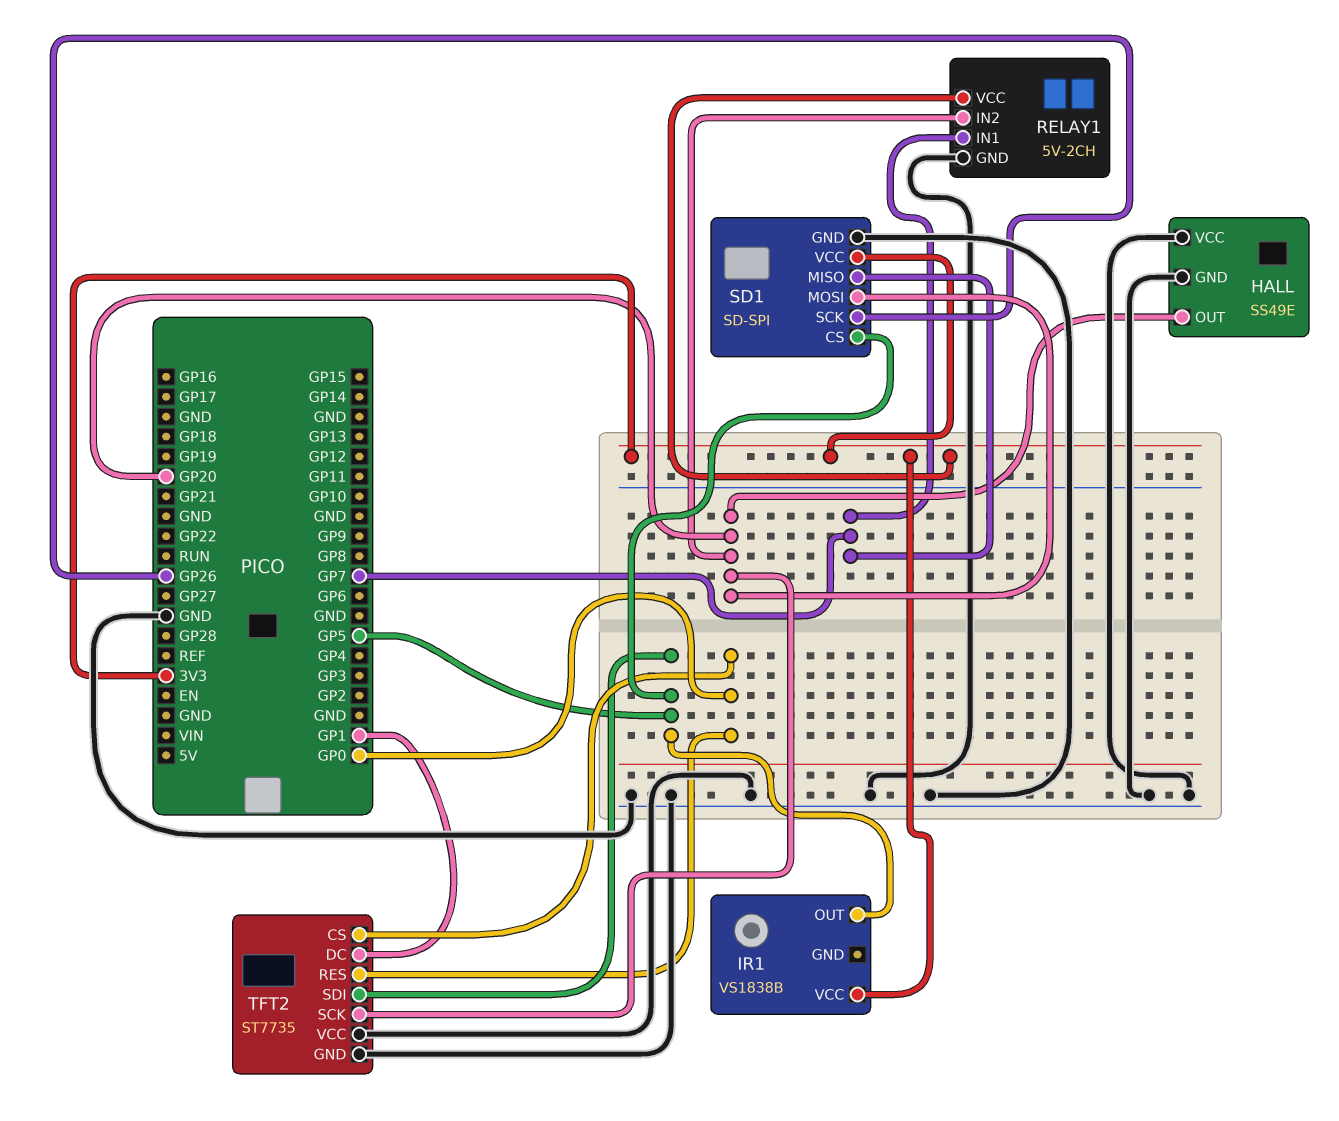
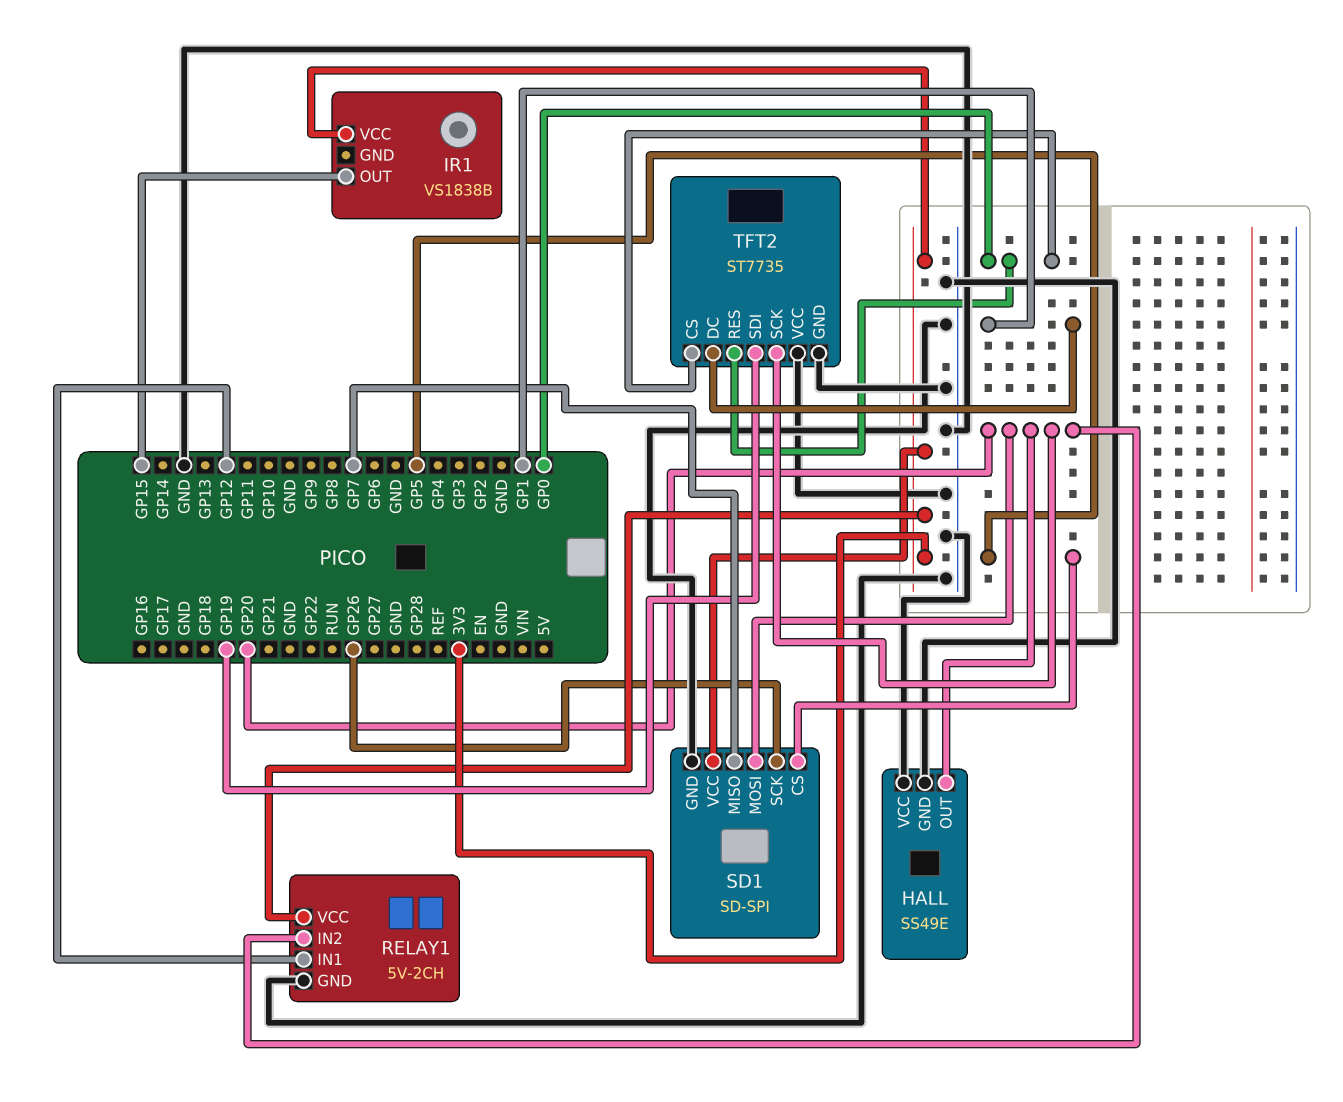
IR1 pin OUT: GP5 -> GP15
RELAY1 pin IN1: GP7 -> GP12
TFT2 pin SDI: GP5 -> GP19

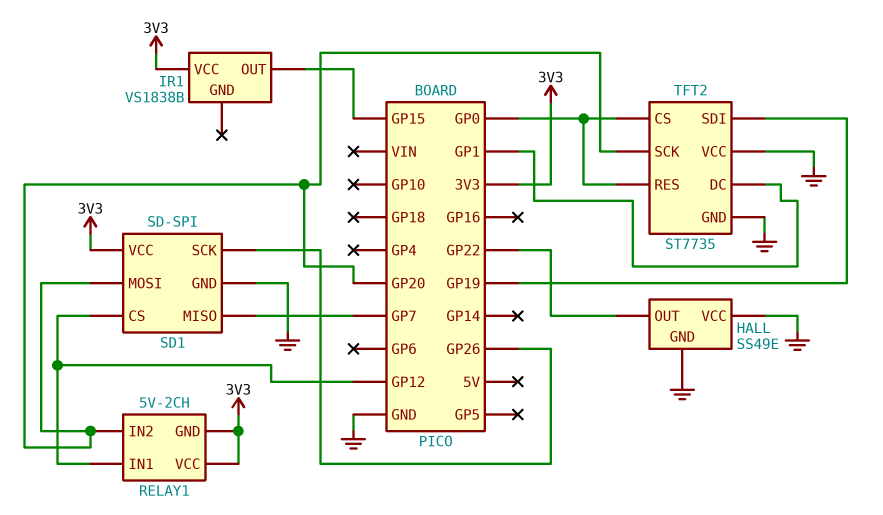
HALL pin OUT: GP20 -> GP22
RELAY1 pin GND: GND -> 3V3
SD1 pin CS: GP5 -> GP12

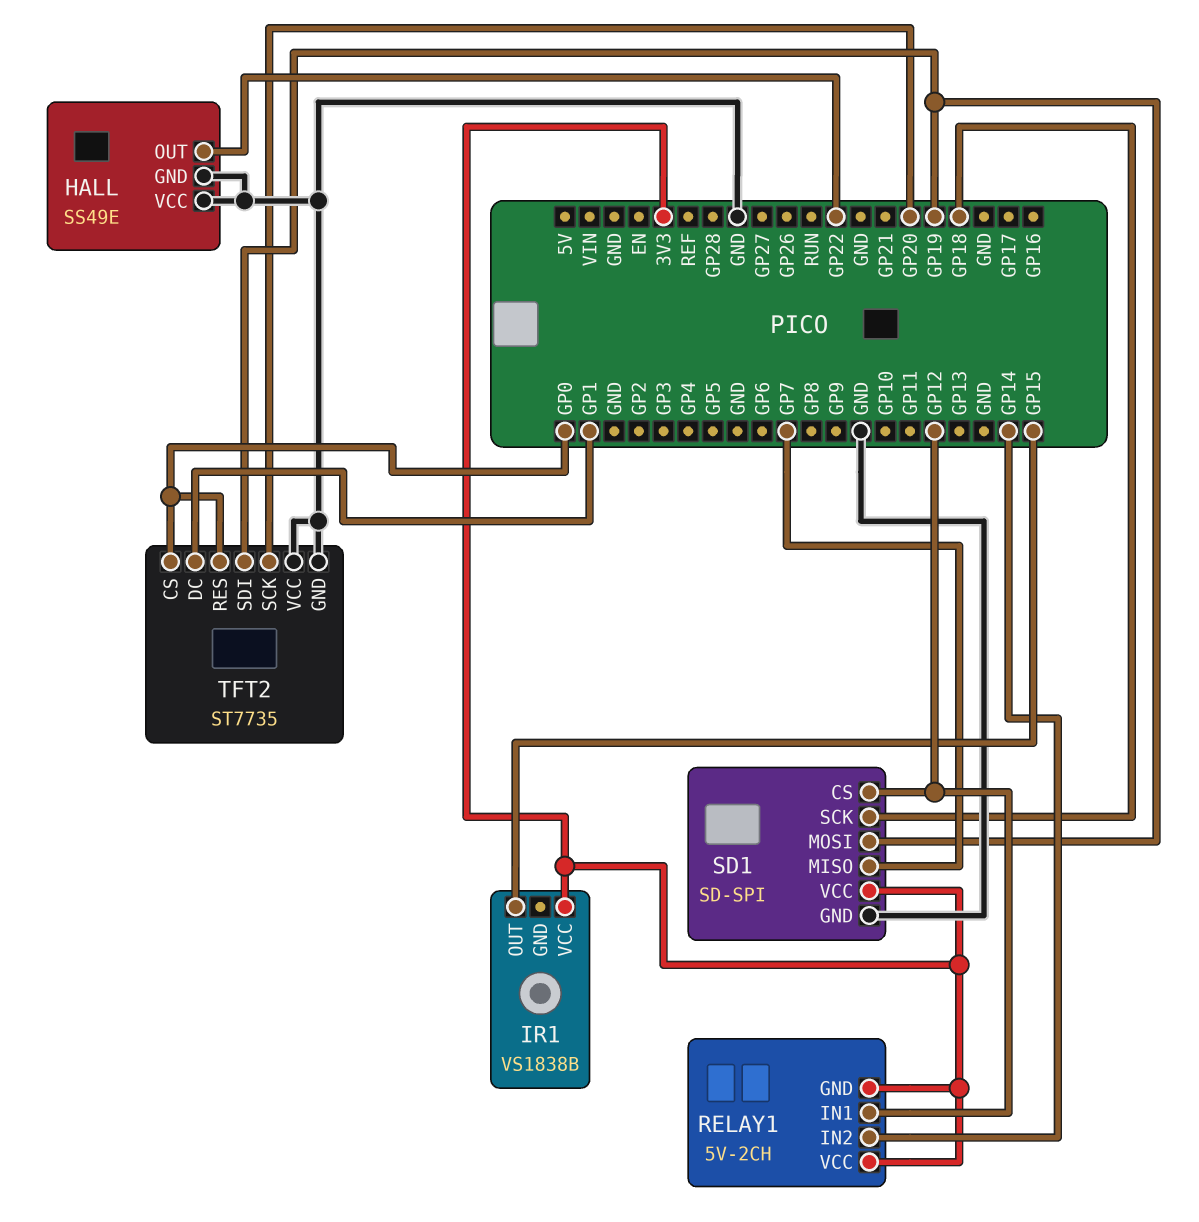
RELAY1 pin IN2: GP20 -> GP14
SD1 pin MOSI: GP20 -> GP19
SD1 pin SCK: GP26 -> GP18

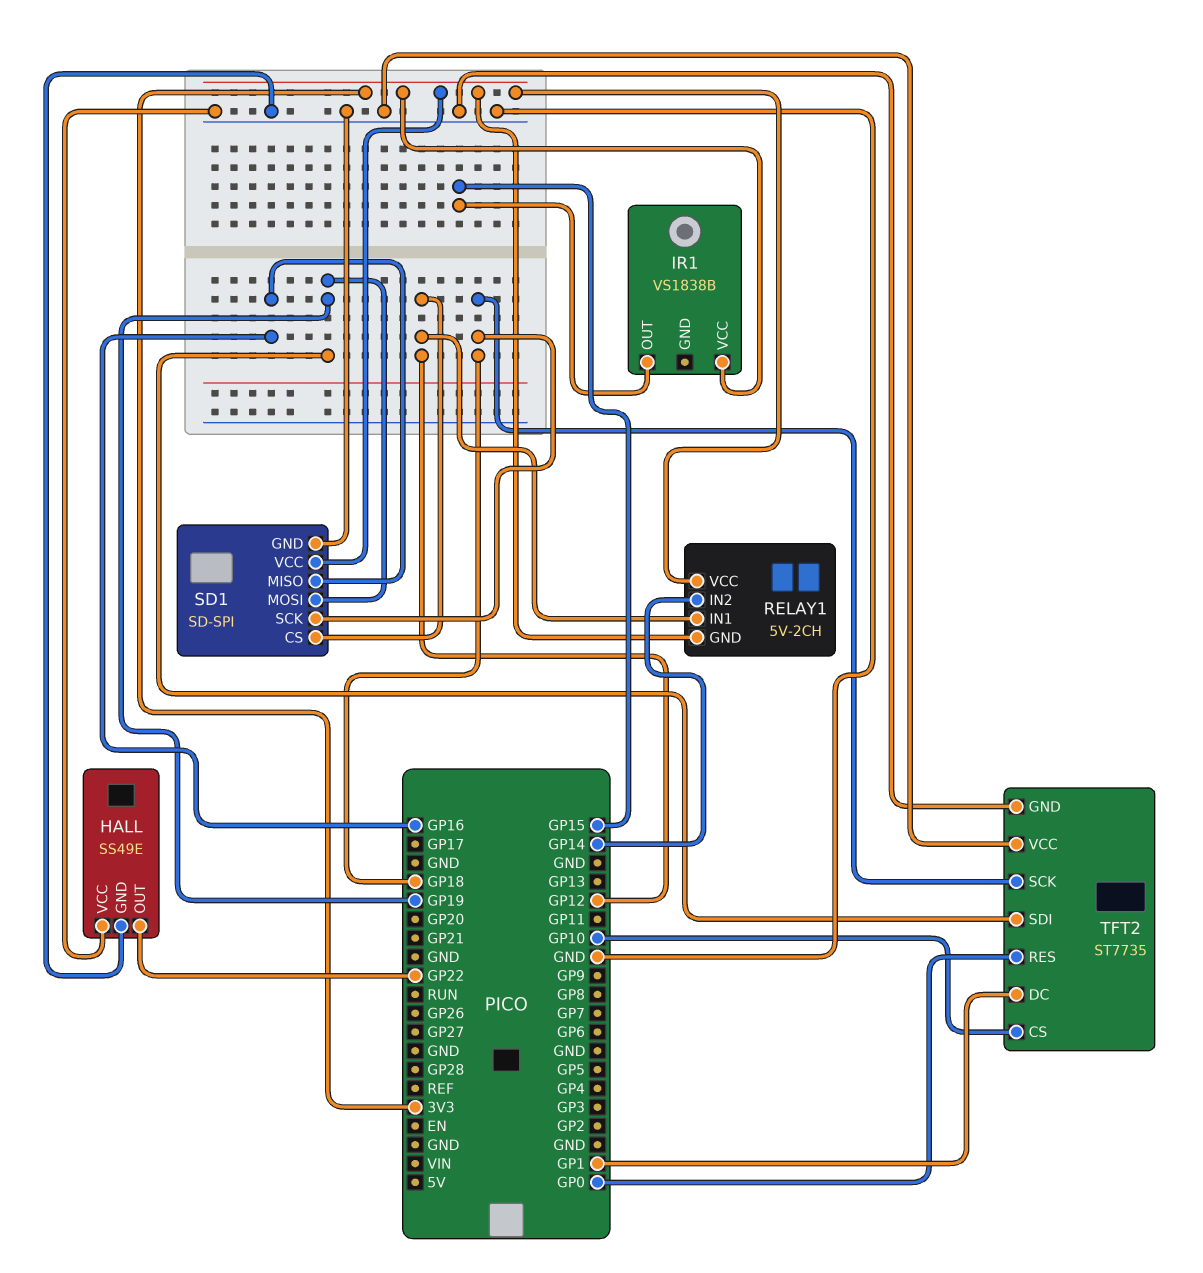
SD1 pin MISO: GP7 -> GP16
TFT2 pin CS: GP0 -> GP10
TFT2 pin SCK: GP20 -> GP18

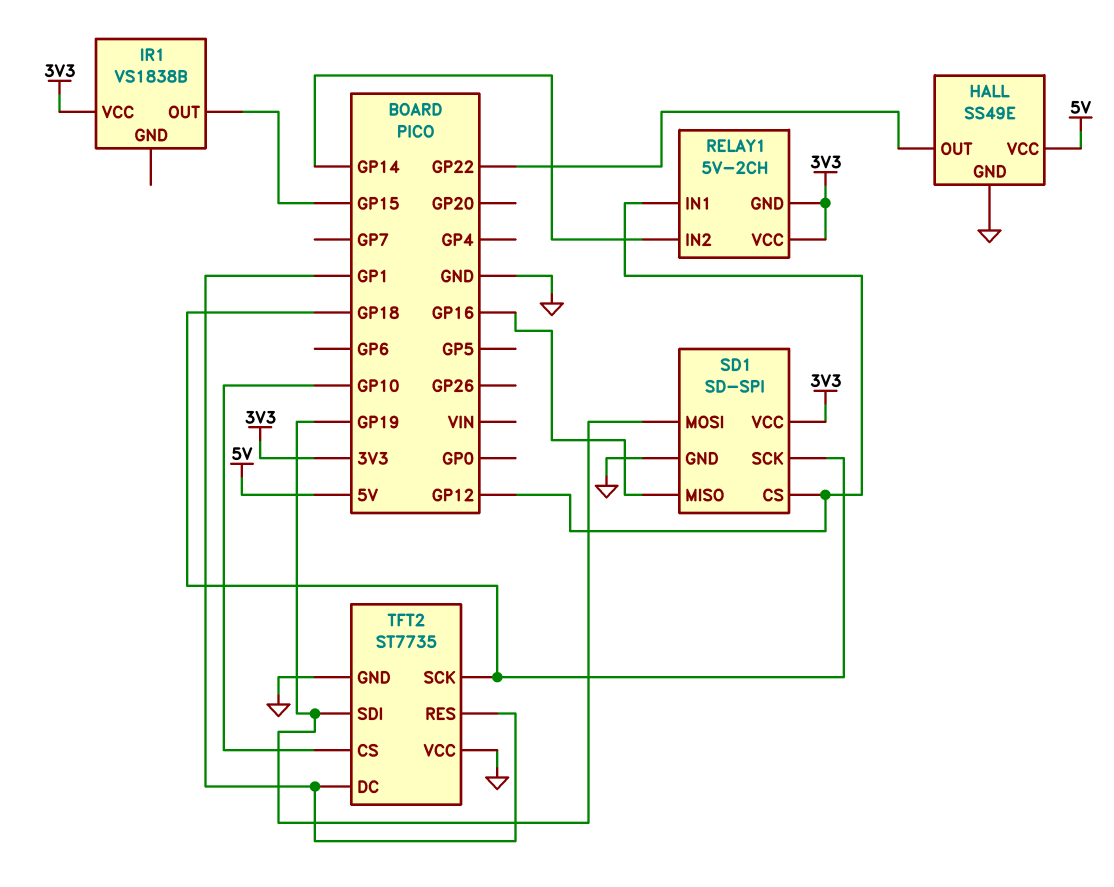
HALL pin VCC: GND -> 5V
TFT2 pin RES: GP0 -> GP1

